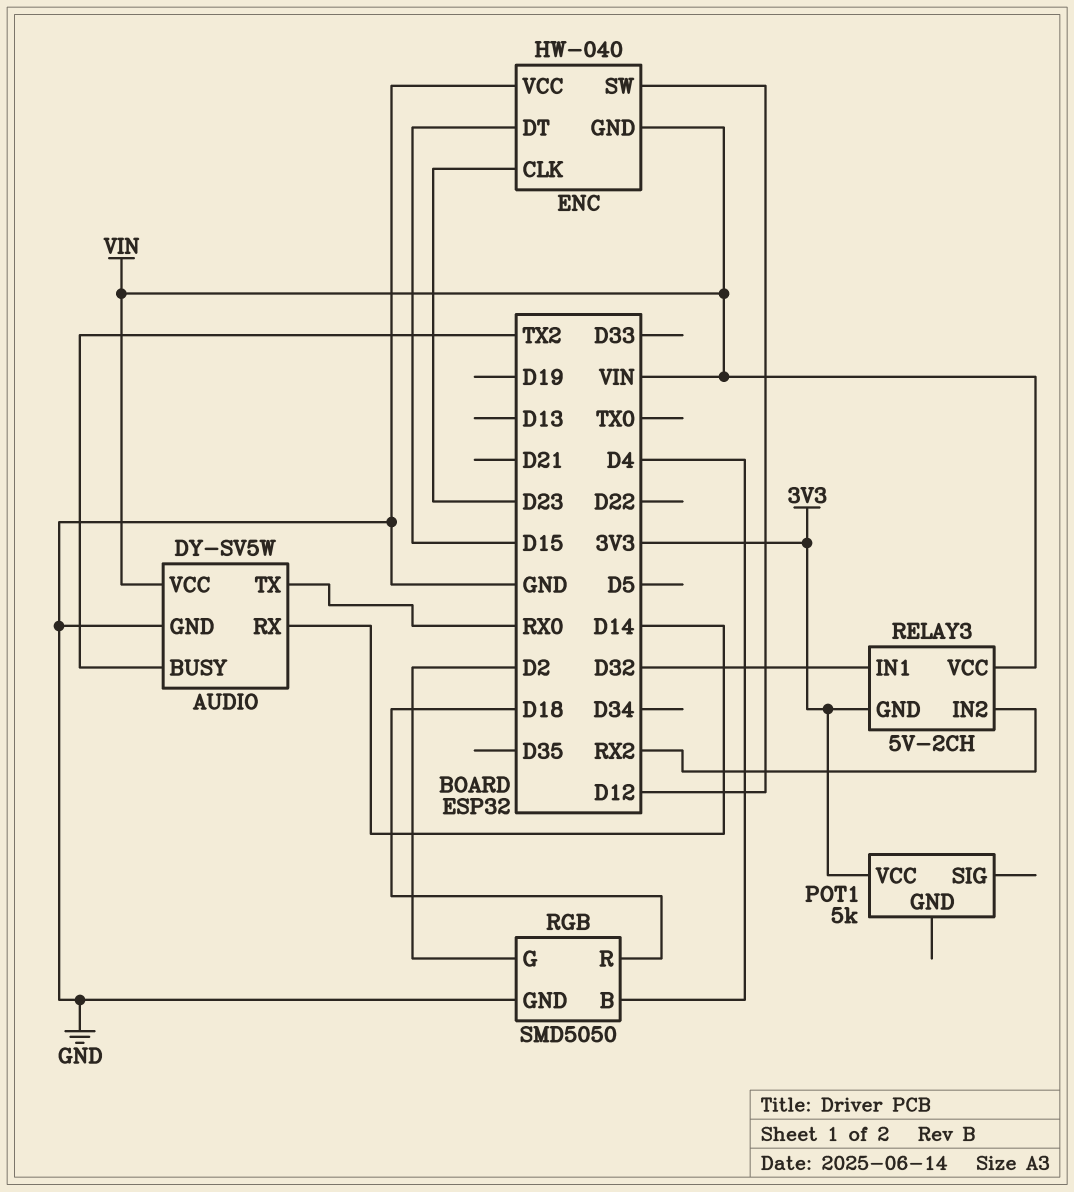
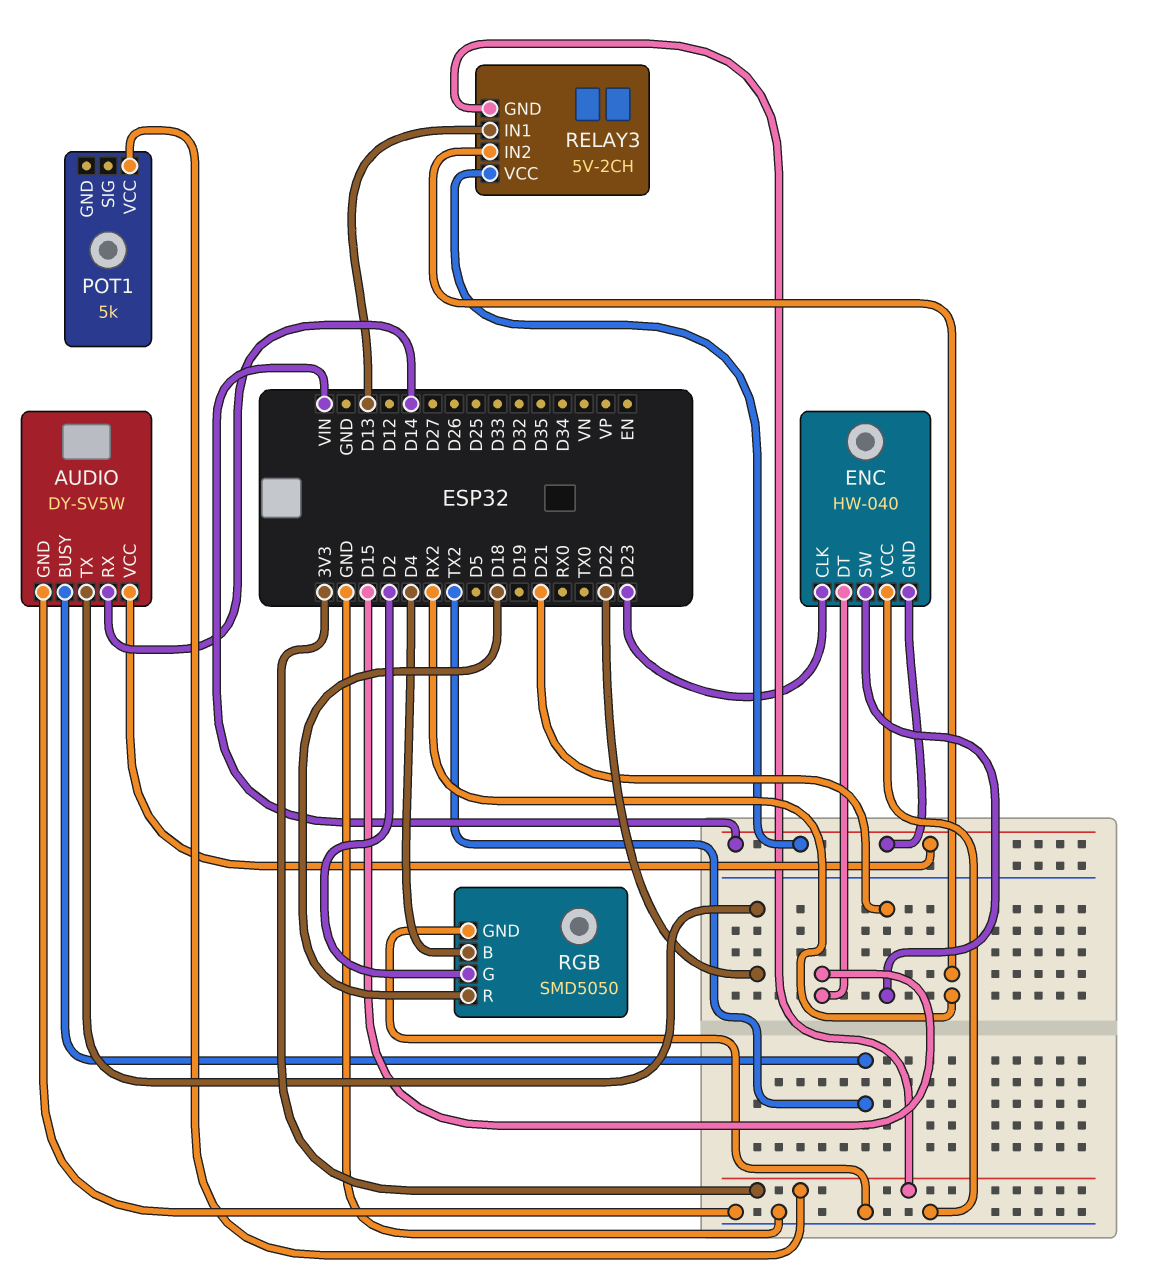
AUDIO pin TX: RX0 -> D22
ENC pin SW: D12 -> D21
RELAY3 pin IN1: D32 -> D13

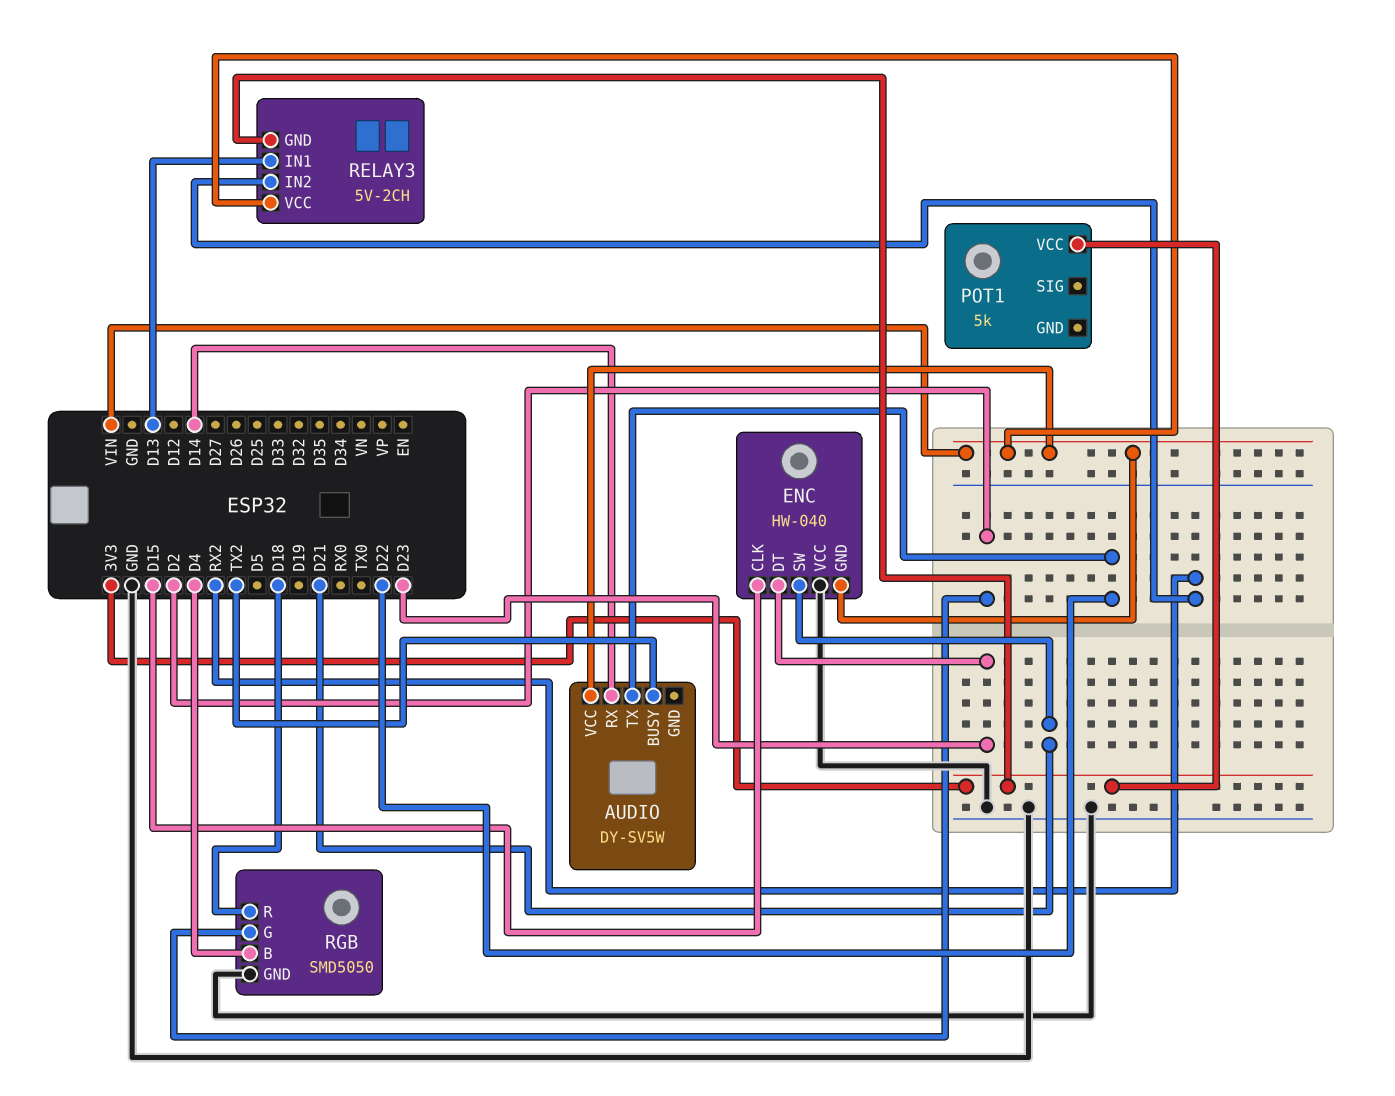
AUDIO pin GND: GND -> none
ENC pin CLK: D23 -> D15
ENC pin DT: D15 -> D23

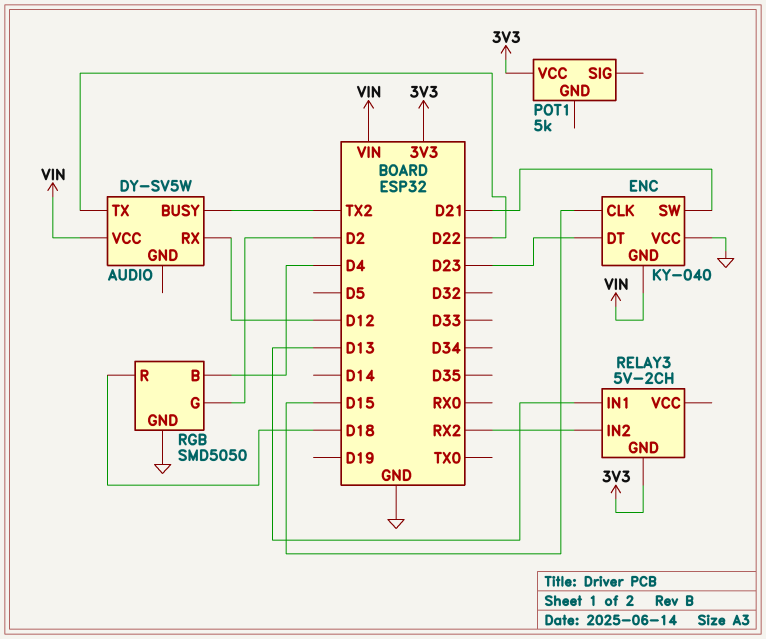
AUDIO pin RX: D14 -> D12
ENC: HW-040 -> KY-040
RELAY3 pin VCC: VIN -> none

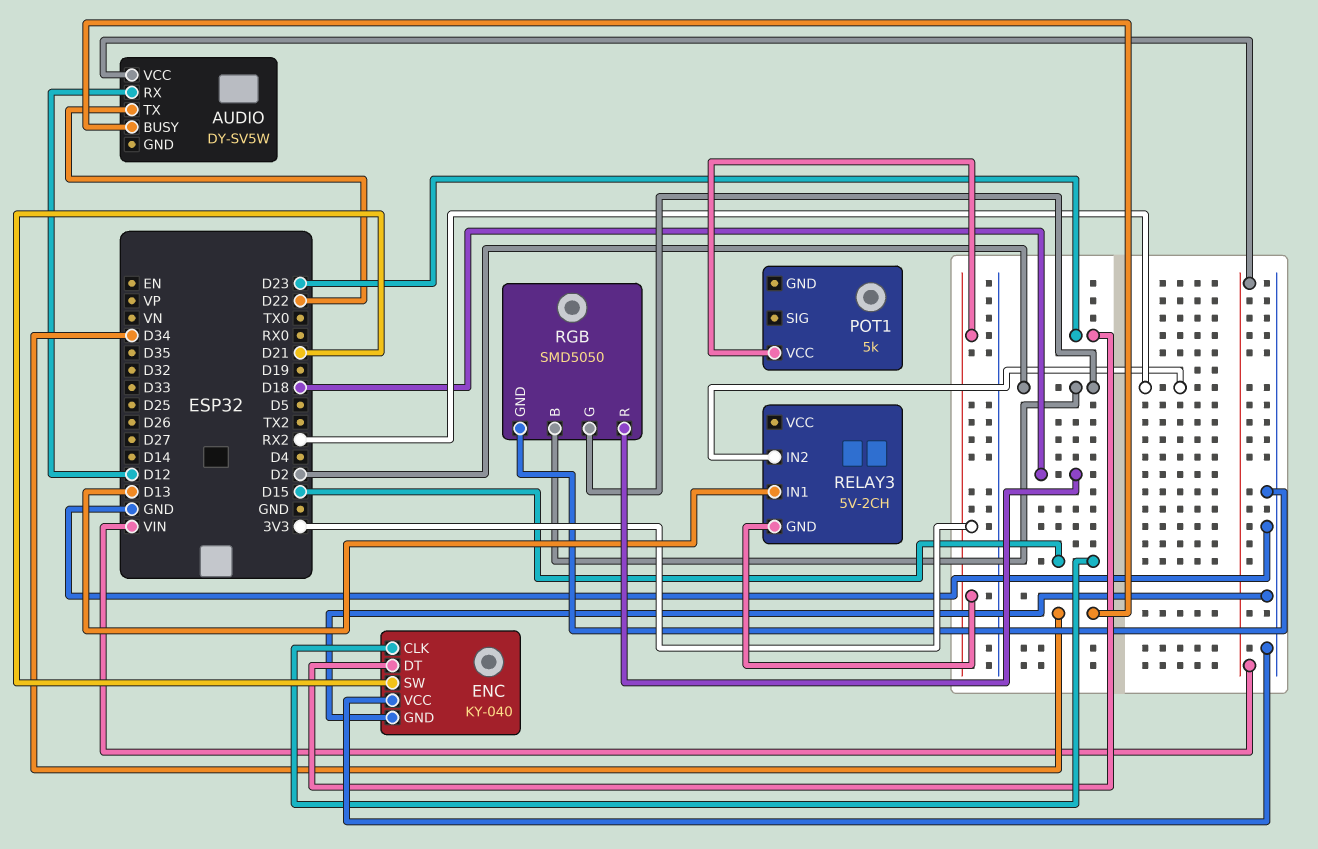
AUDIO pin BUSY: TX2 -> D34
ENC pin GND: VIN -> GND
RGB pin B: D4 -> D2

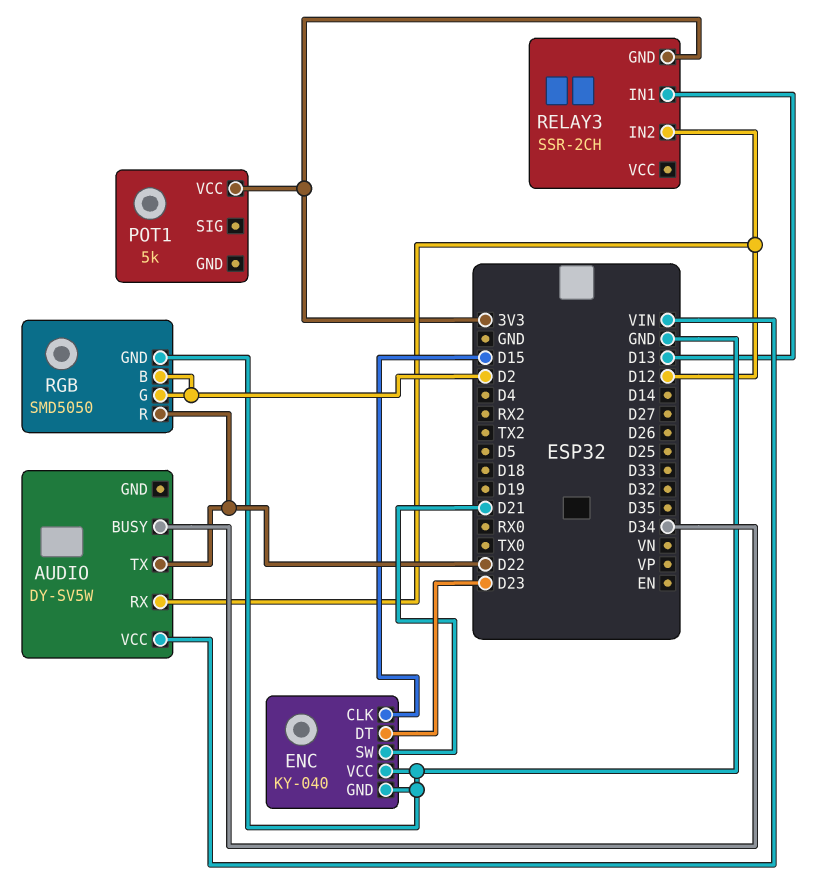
RELAY3: 5V-2CH -> SSR-2CH
RELAY3 pin IN2: RX2 -> D12
RGB pin R: D18 -> D22

